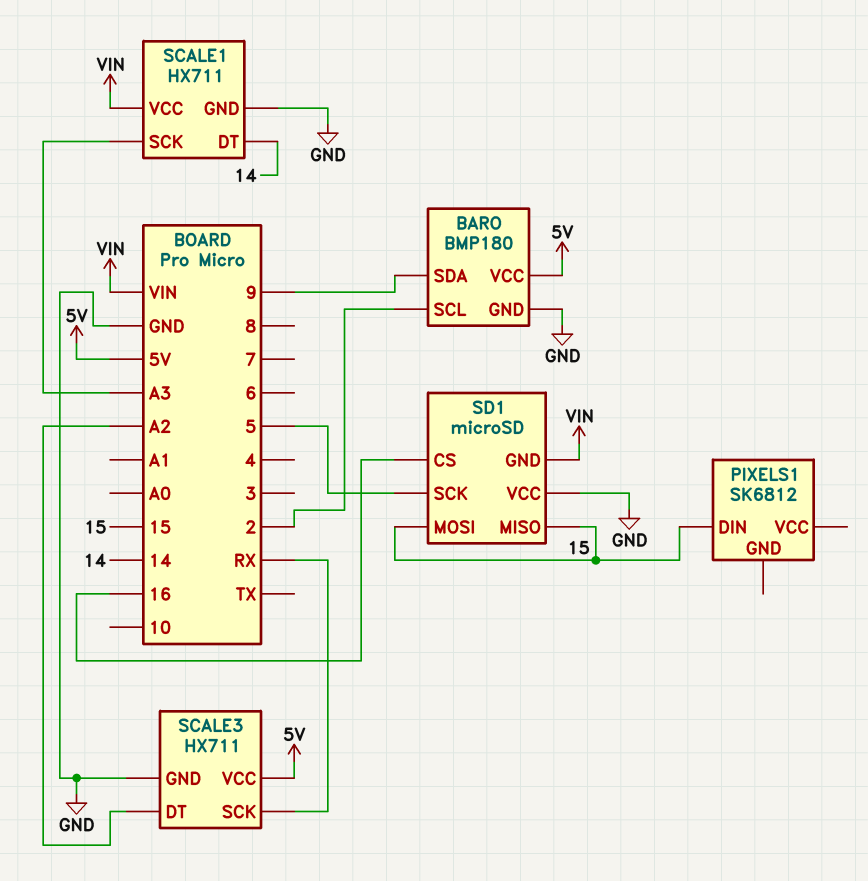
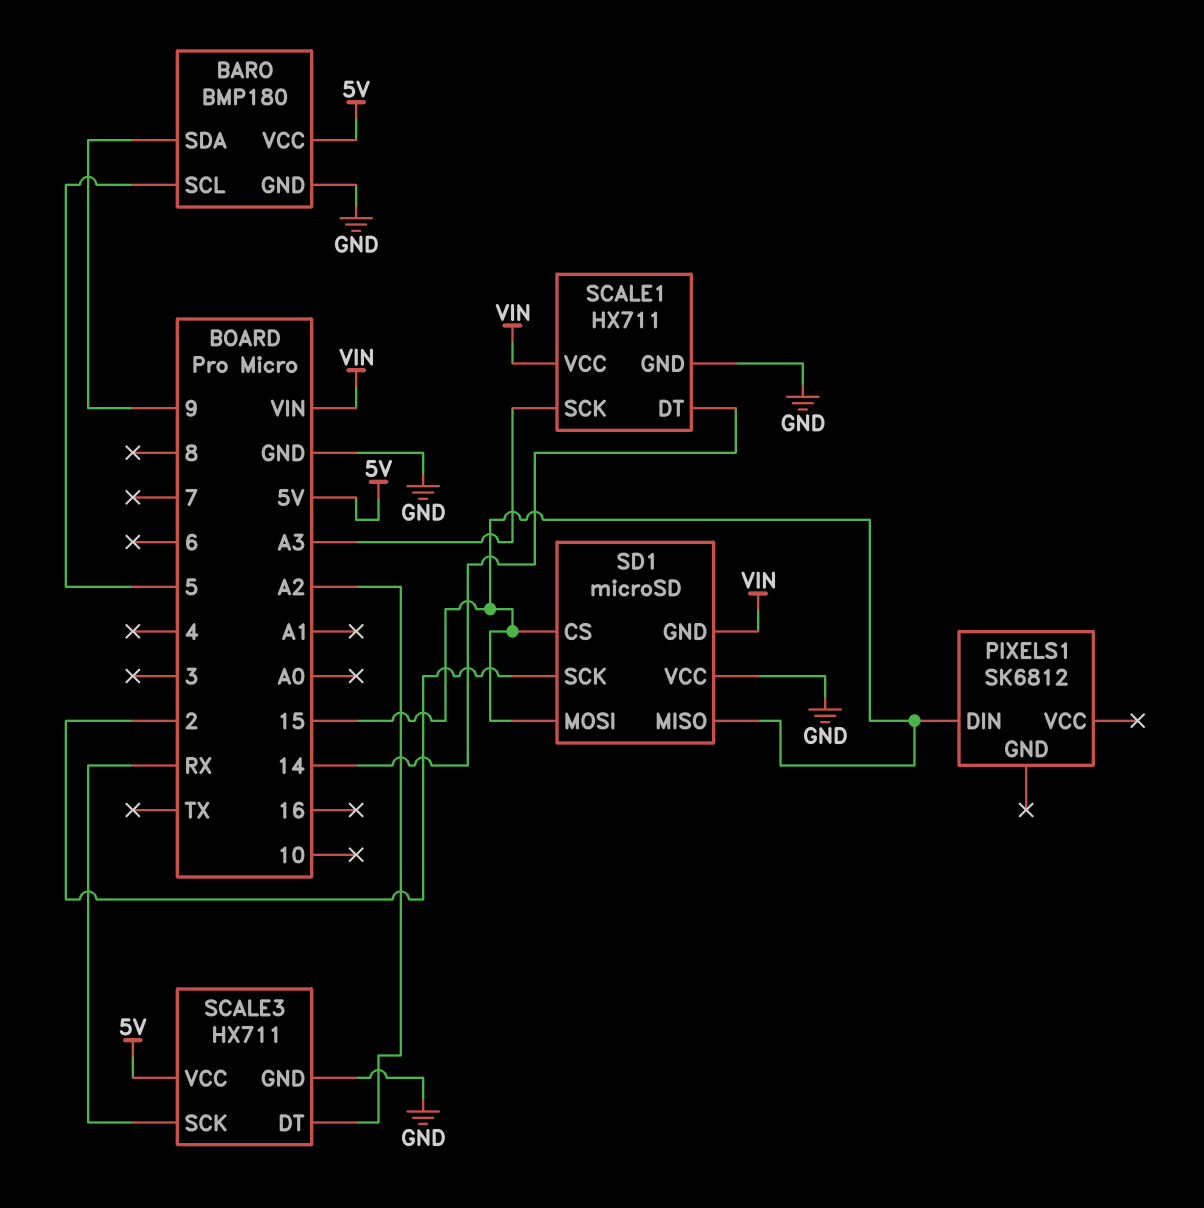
BARO pin SCL: 2 -> 5
SD1 pin CS: 16 -> 15
SD1 pin SCK: 5 -> 2

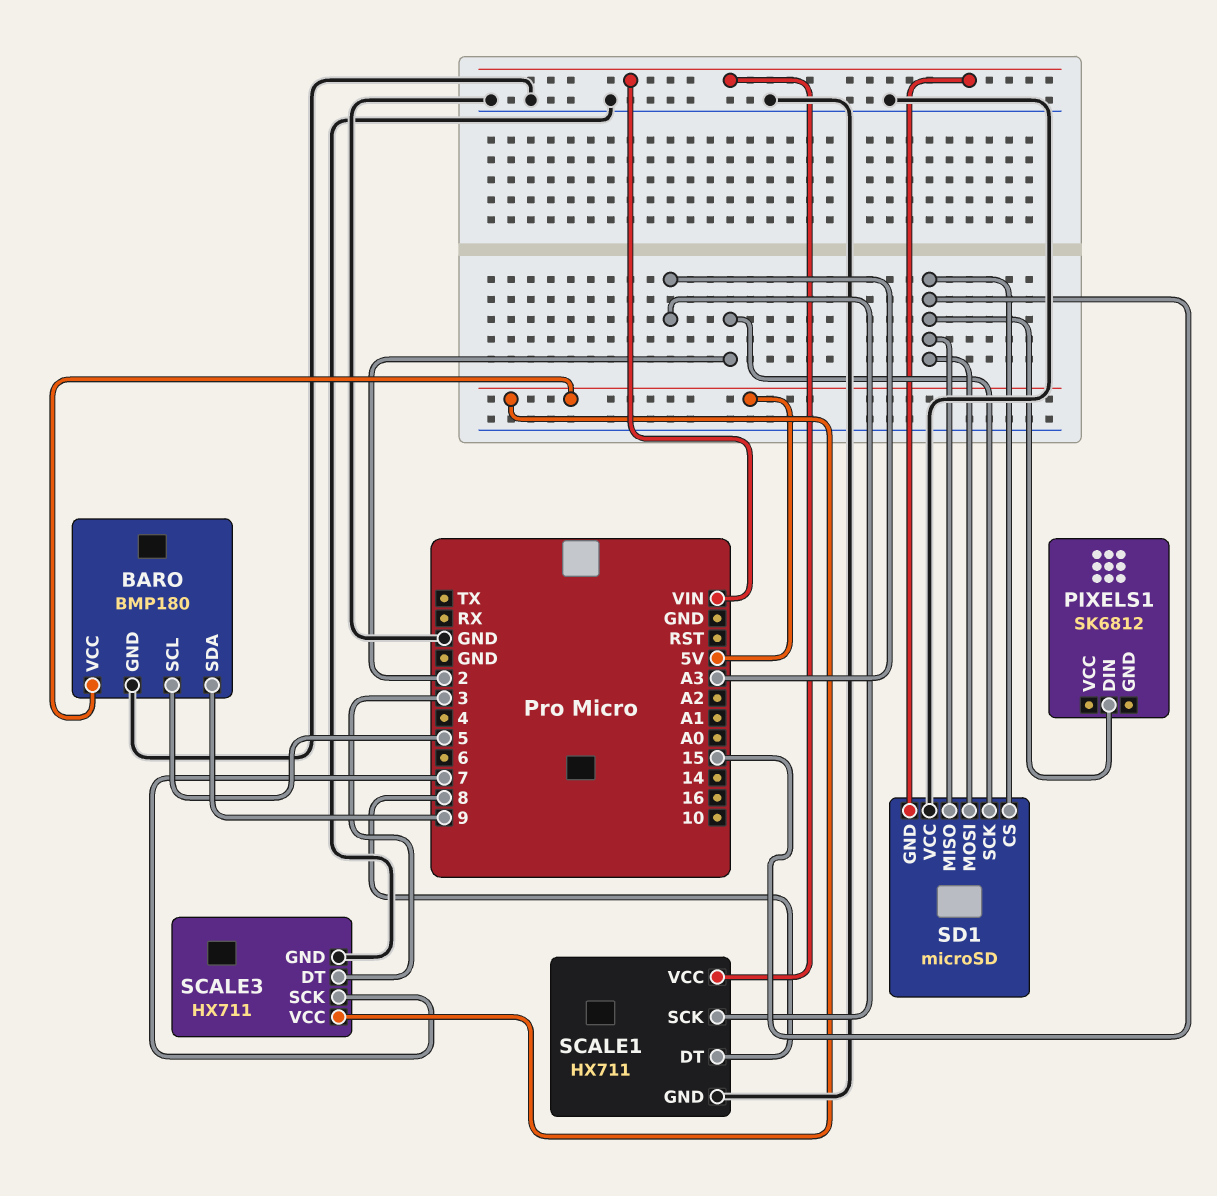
SCALE1 pin DT: 14 -> 8
SCALE3 pin DT: A2 -> 3
SCALE3 pin SCK: RX -> 7

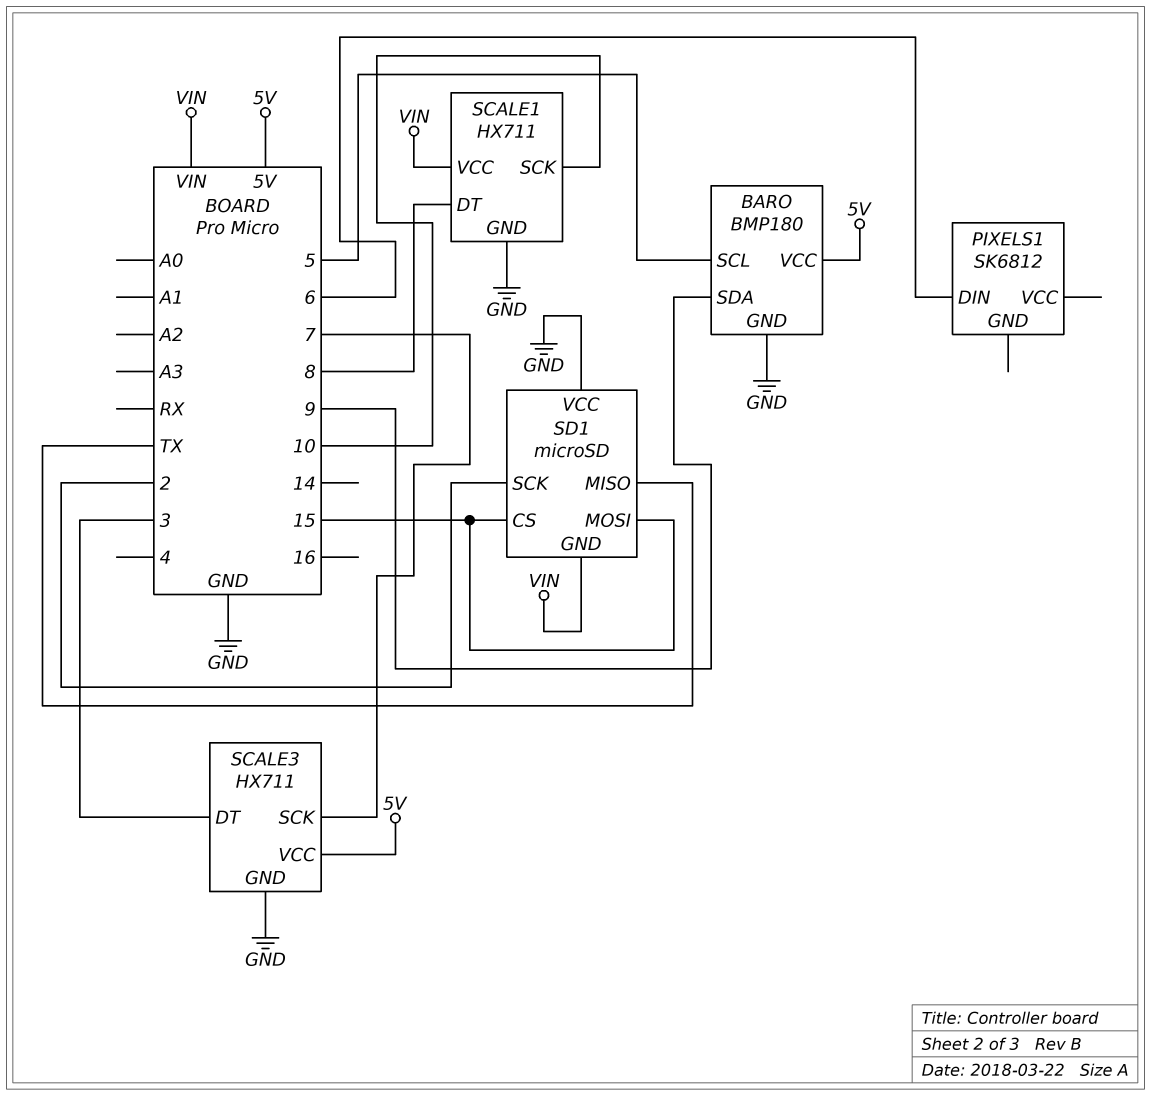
PIXELS1 pin DIN: 15 -> 6
SCALE1 pin SCK: A3 -> 10
SD1 pin MISO: 15 -> TX

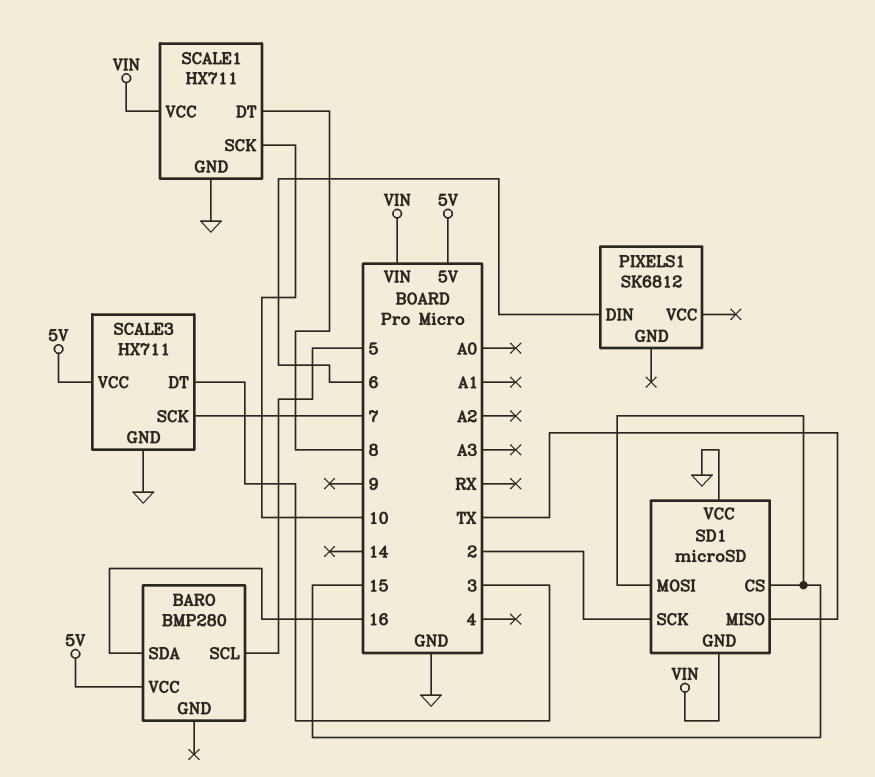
BARO: BMP180 -> BMP280
BARO pin GND: GND -> none
BARO pin SDA: 9 -> 16

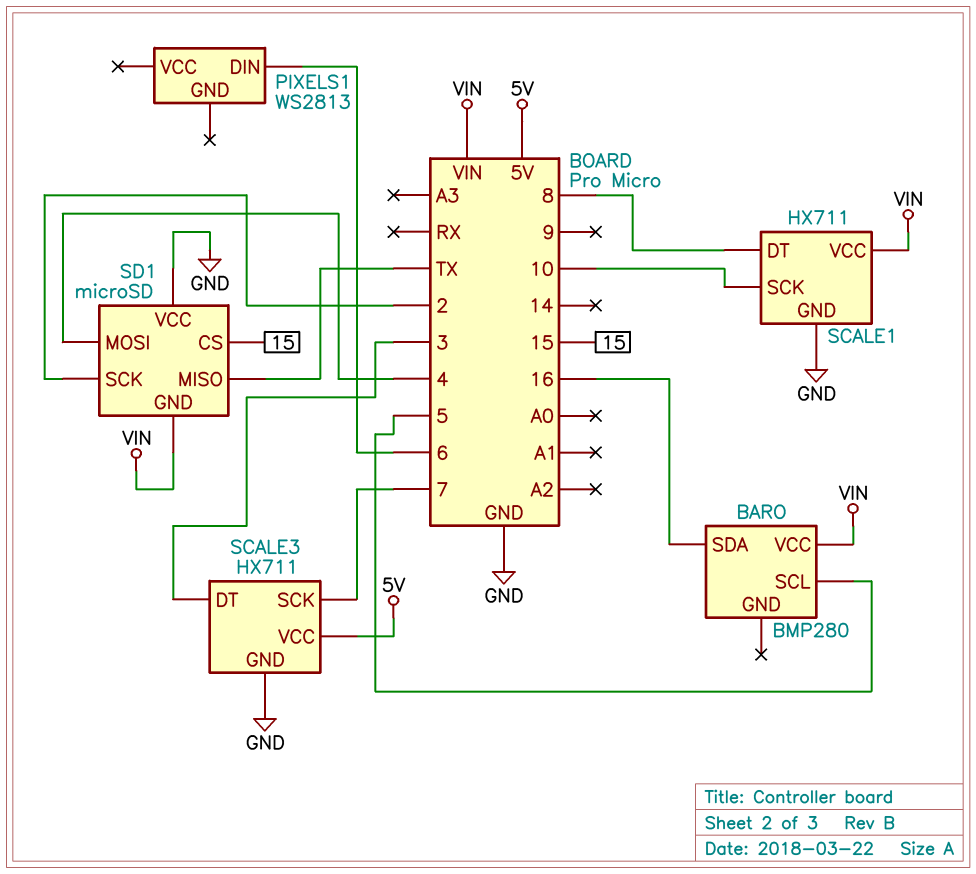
BARO pin VCC: 5V -> VIN
PIXELS1: SK6812 -> WS2813
SD1 pin MOSI: 15 -> 4

